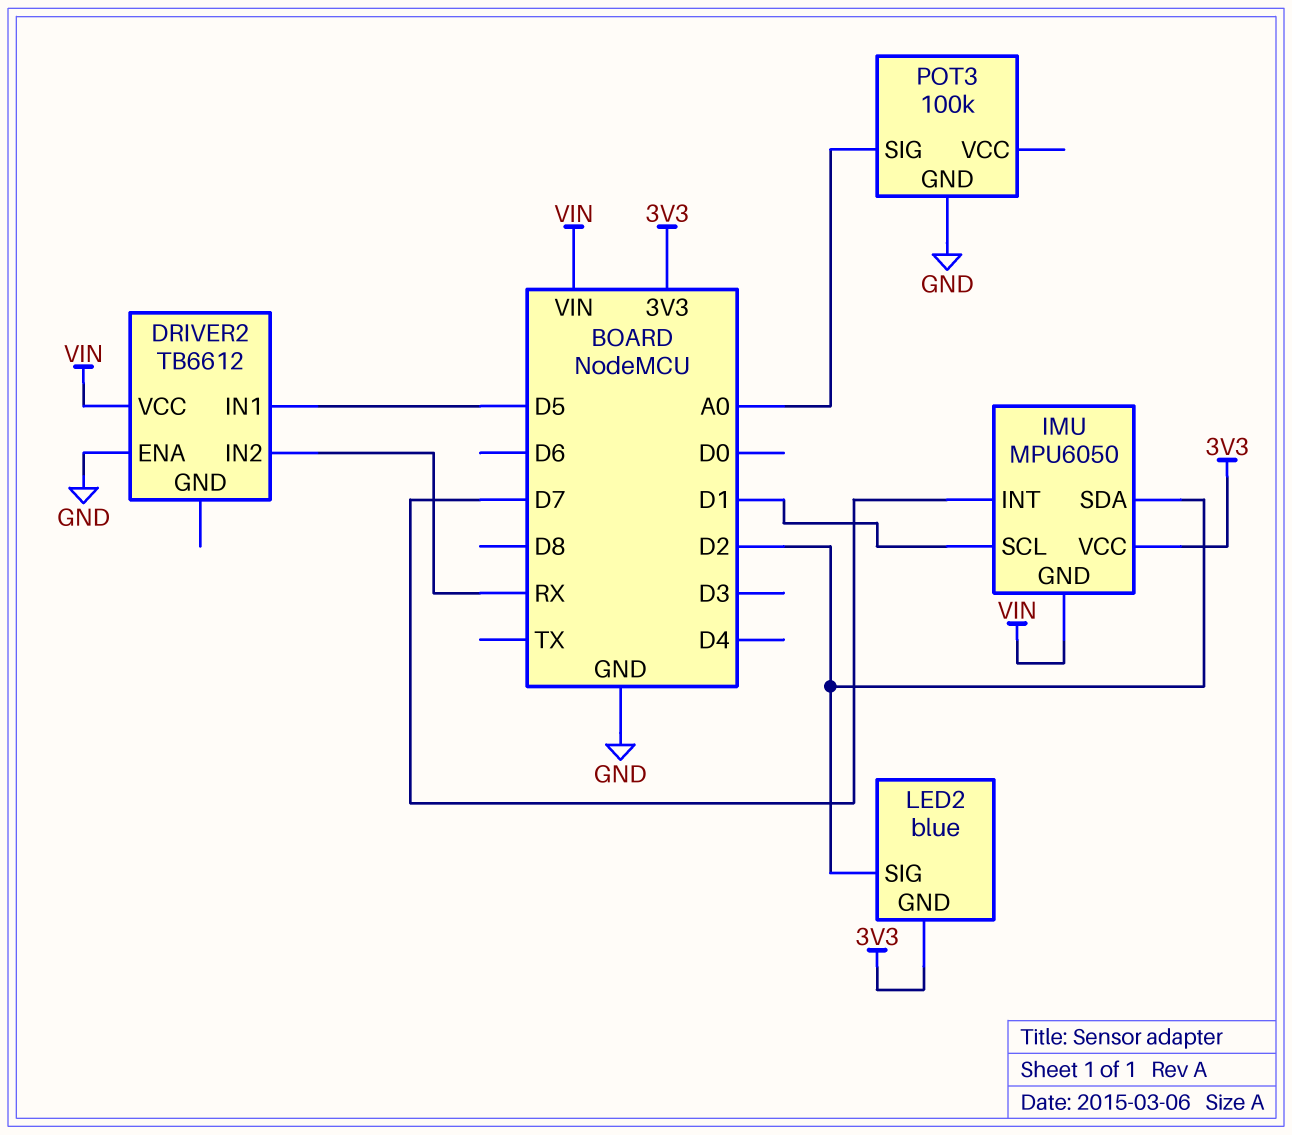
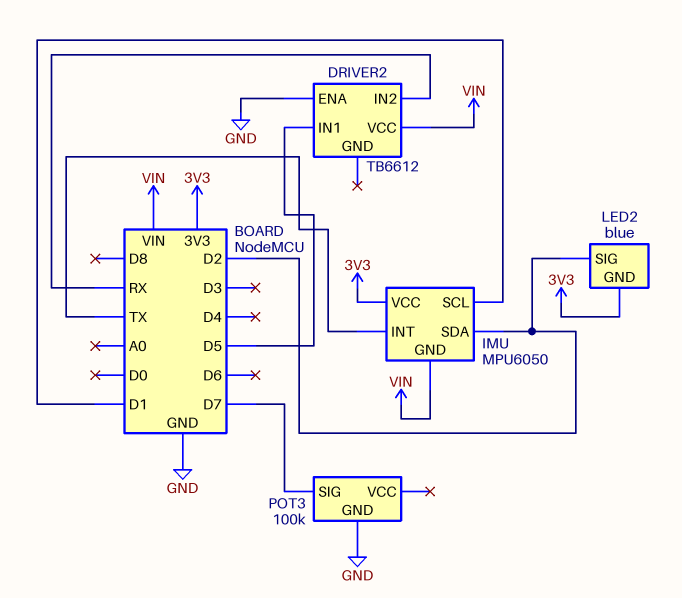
IMU pin INT: D7 -> TX
POT3 pin SIG: A0 -> D7

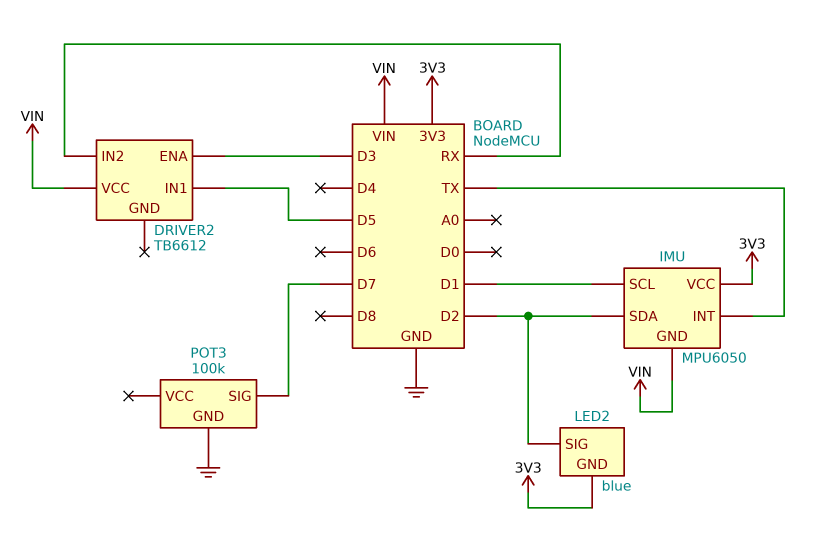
DRIVER2 pin ENA: GND -> D3

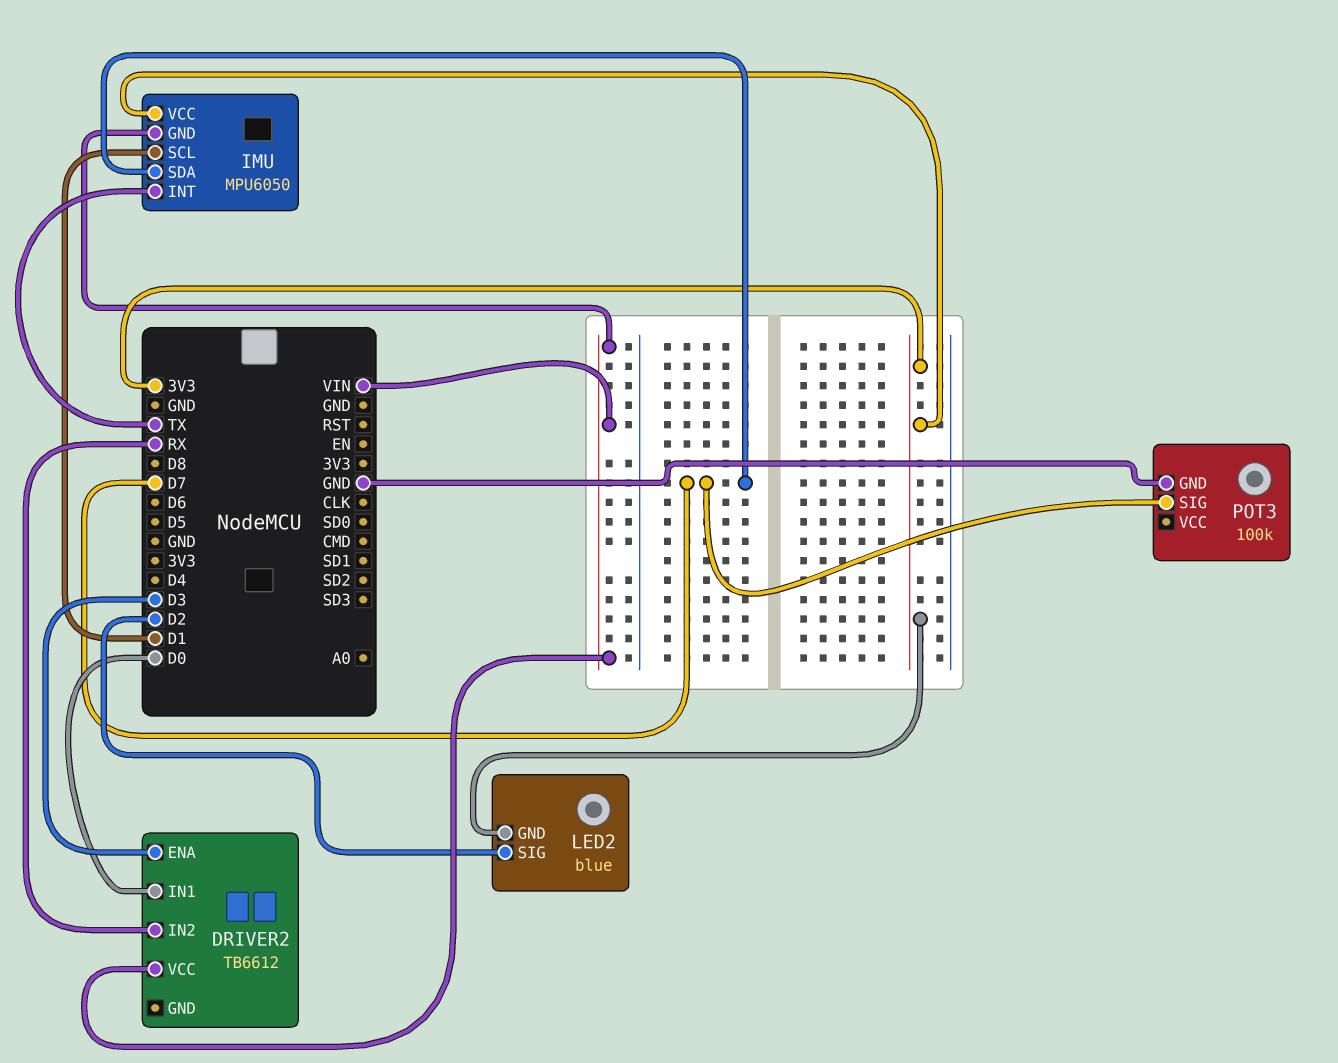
DRIVER2 pin IN1: D5 -> D0
IMU pin SDA: D2 -> D7

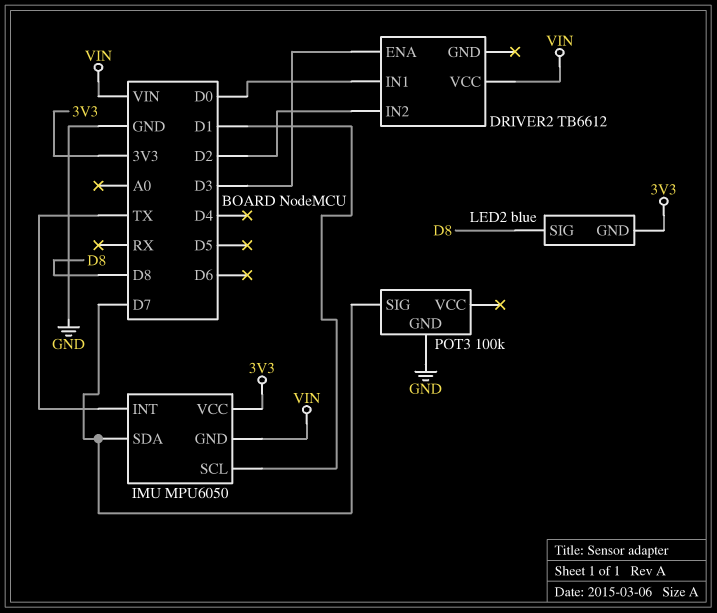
DRIVER2 pin IN2: RX -> D2
LED2 pin SIG: D2 -> D8

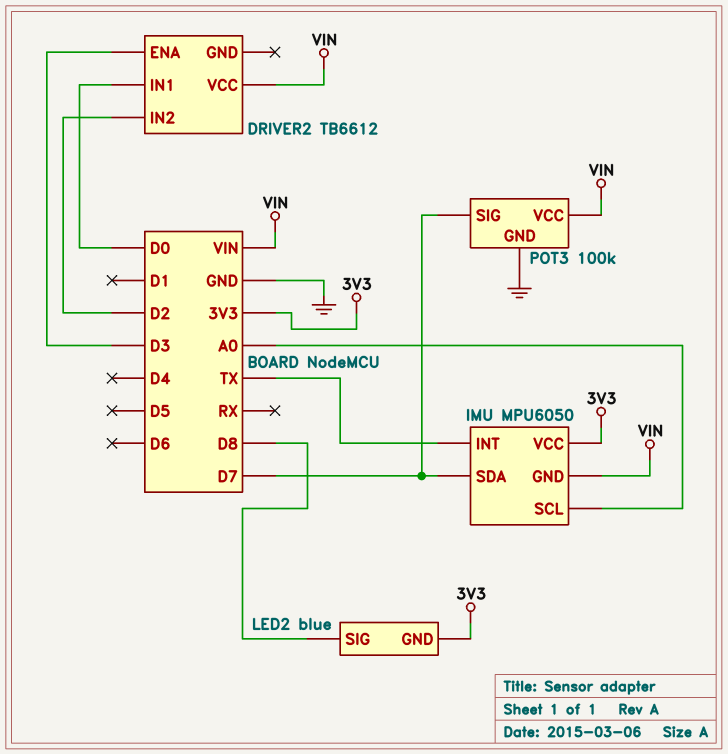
IMU pin SCL: D1 -> A0
POT3 pin VCC: none -> VIN

